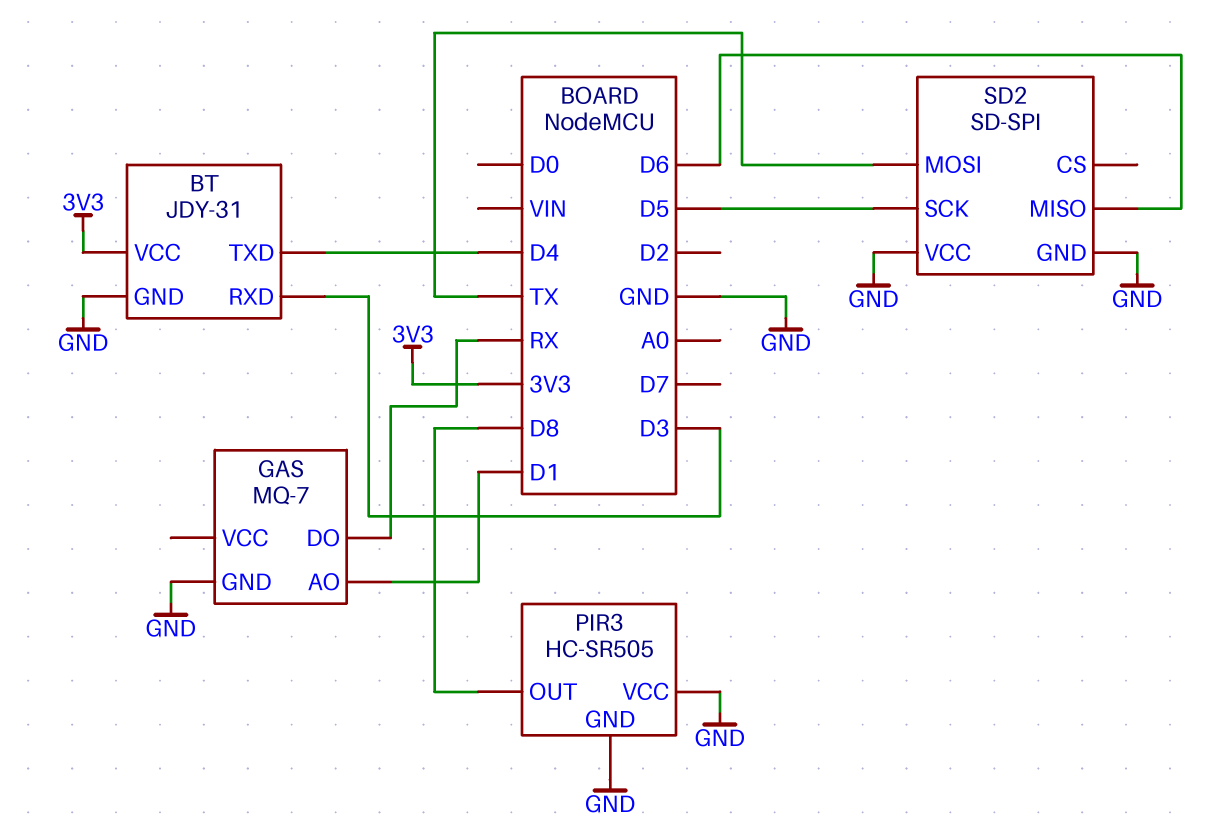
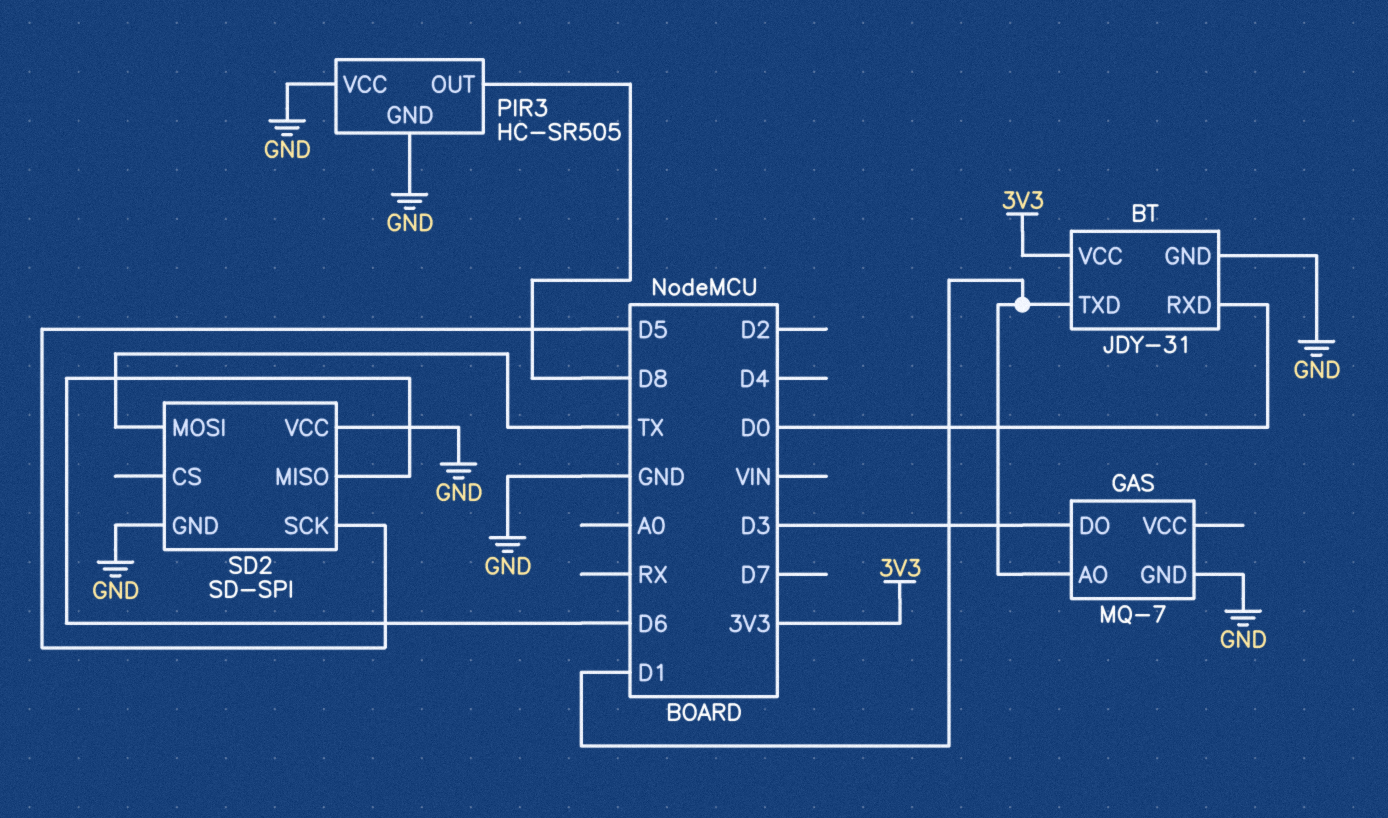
BT pin RXD: D3 -> D0
BT pin TXD: D4 -> D1
GAS pin DO: RX -> D3

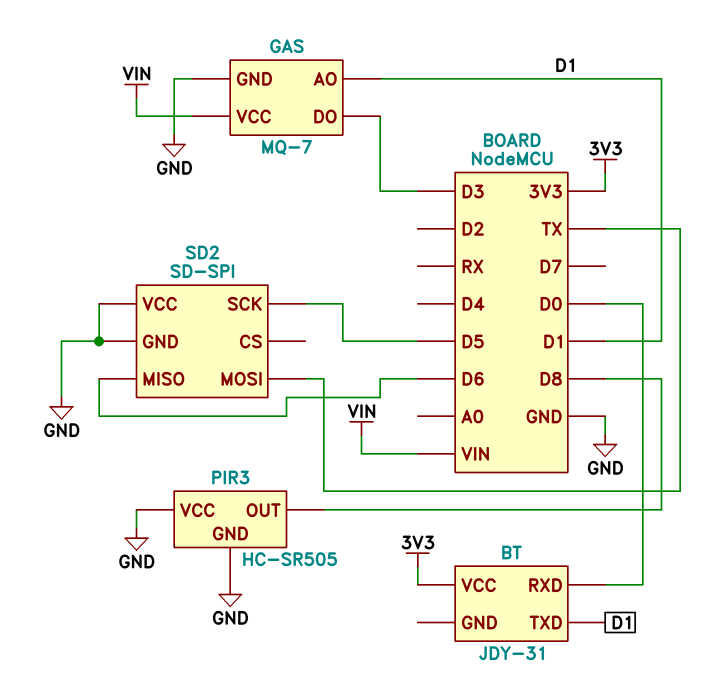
BT pin GND: GND -> none
GAS pin VCC: none -> VIN

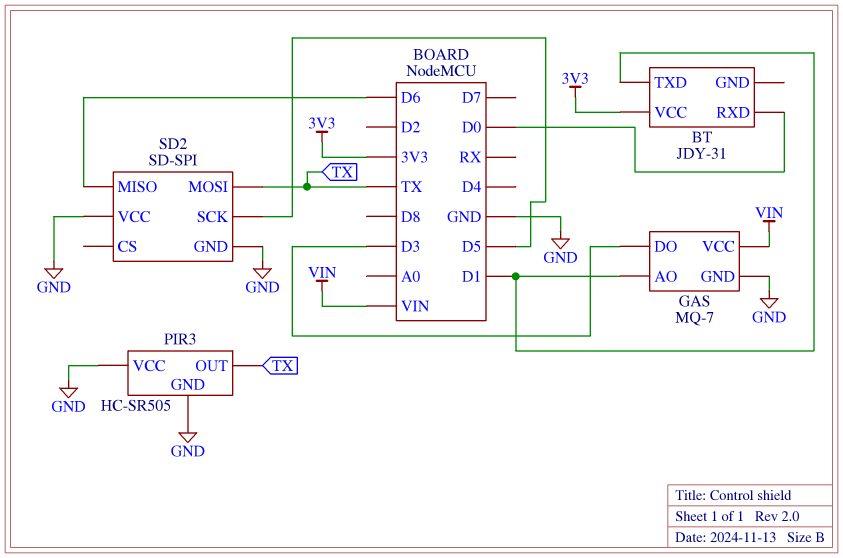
PIR3 pin OUT: D8 -> TX

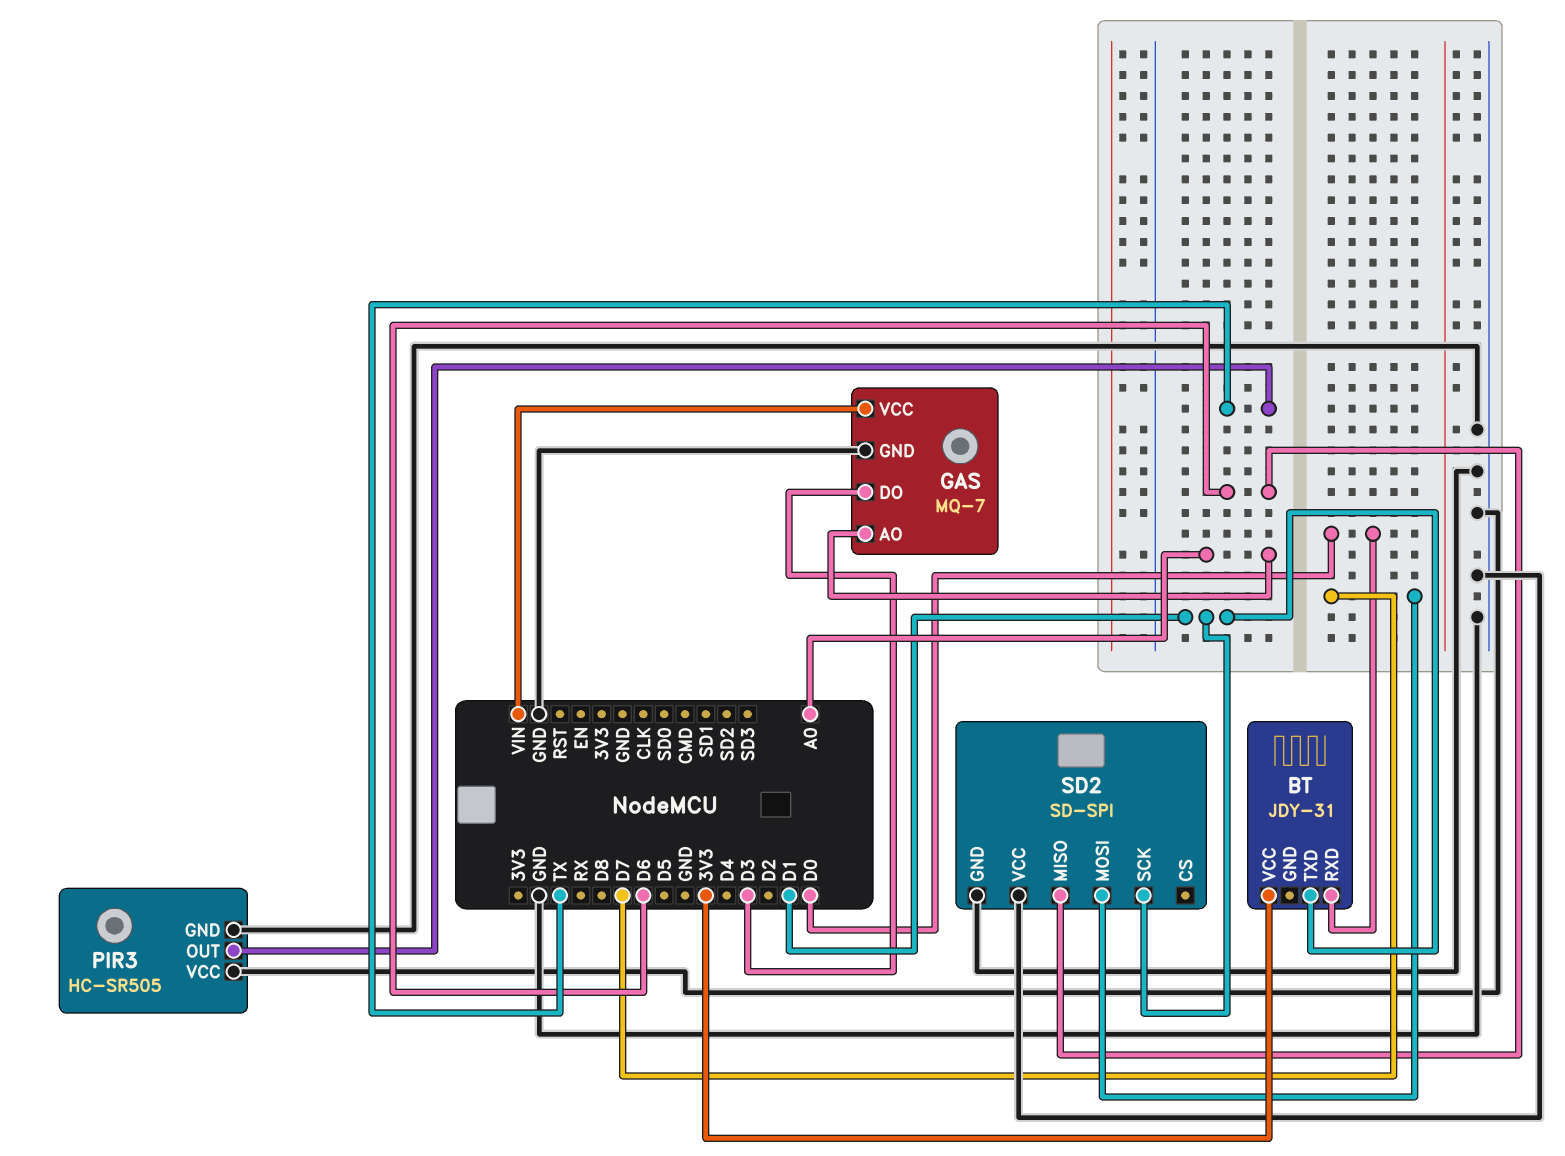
GAS pin AO: D1 -> A0
SD2 pin MOSI: TX -> D7
SD2 pin SCK: D5 -> D1

